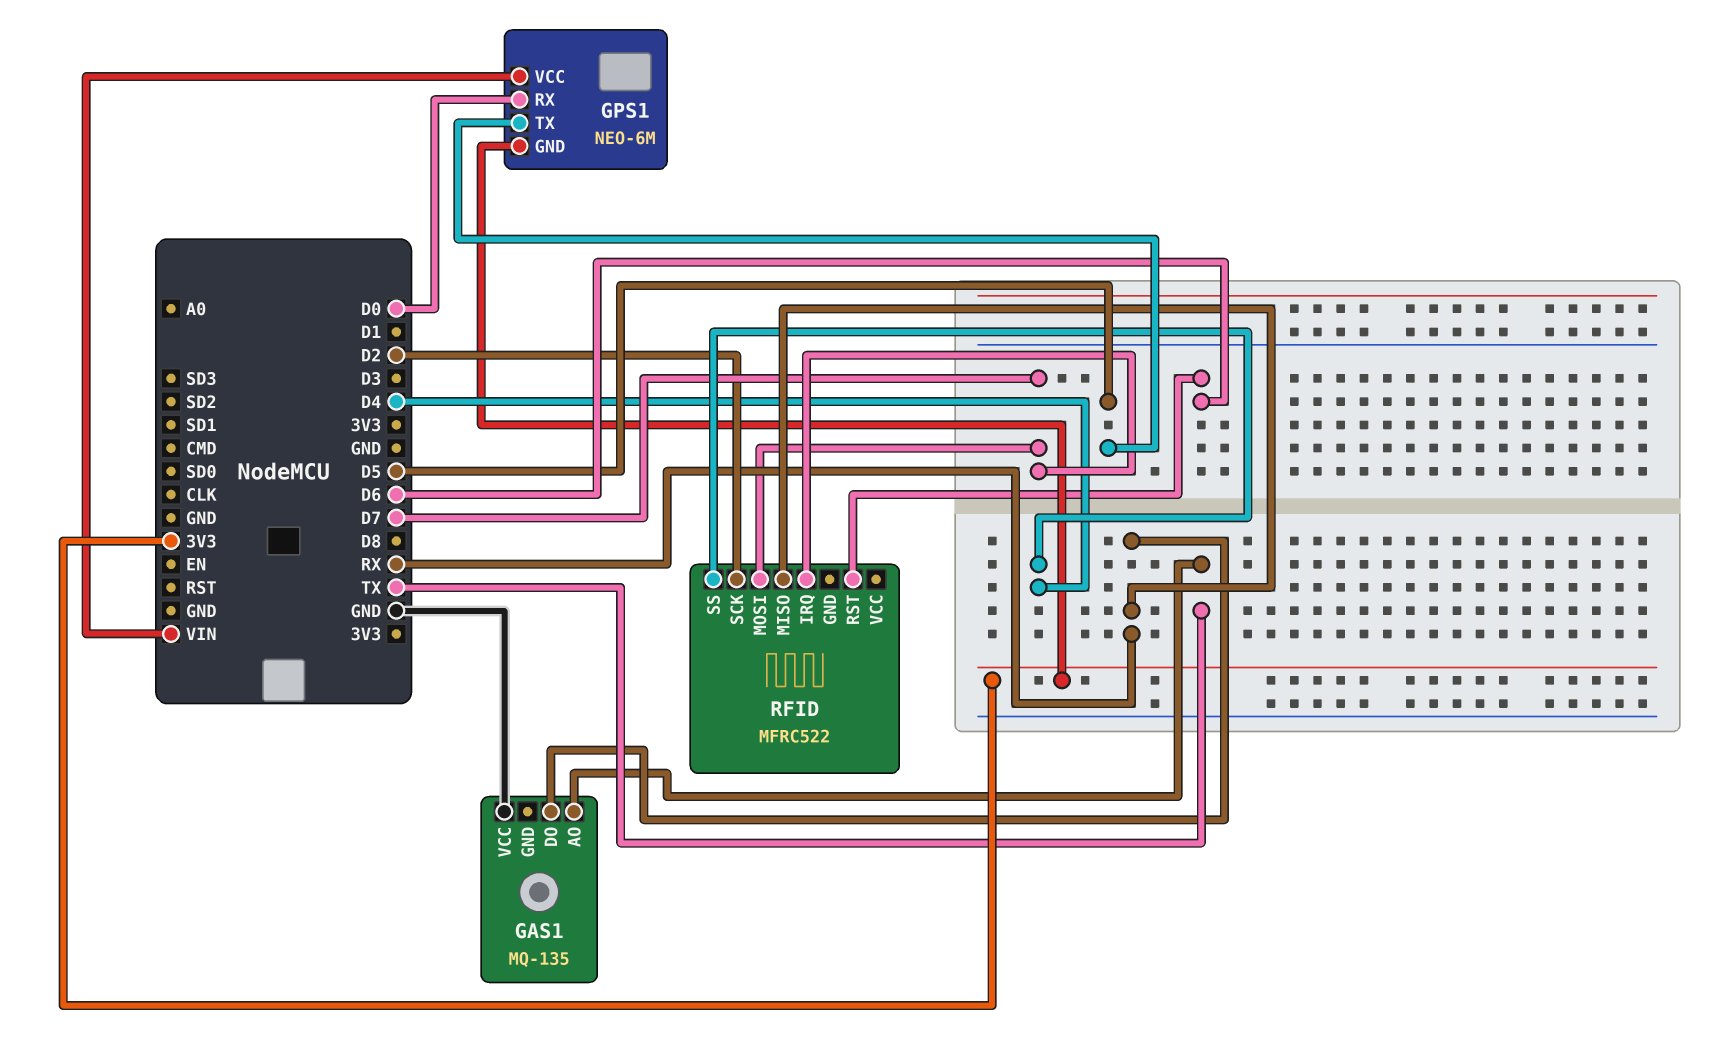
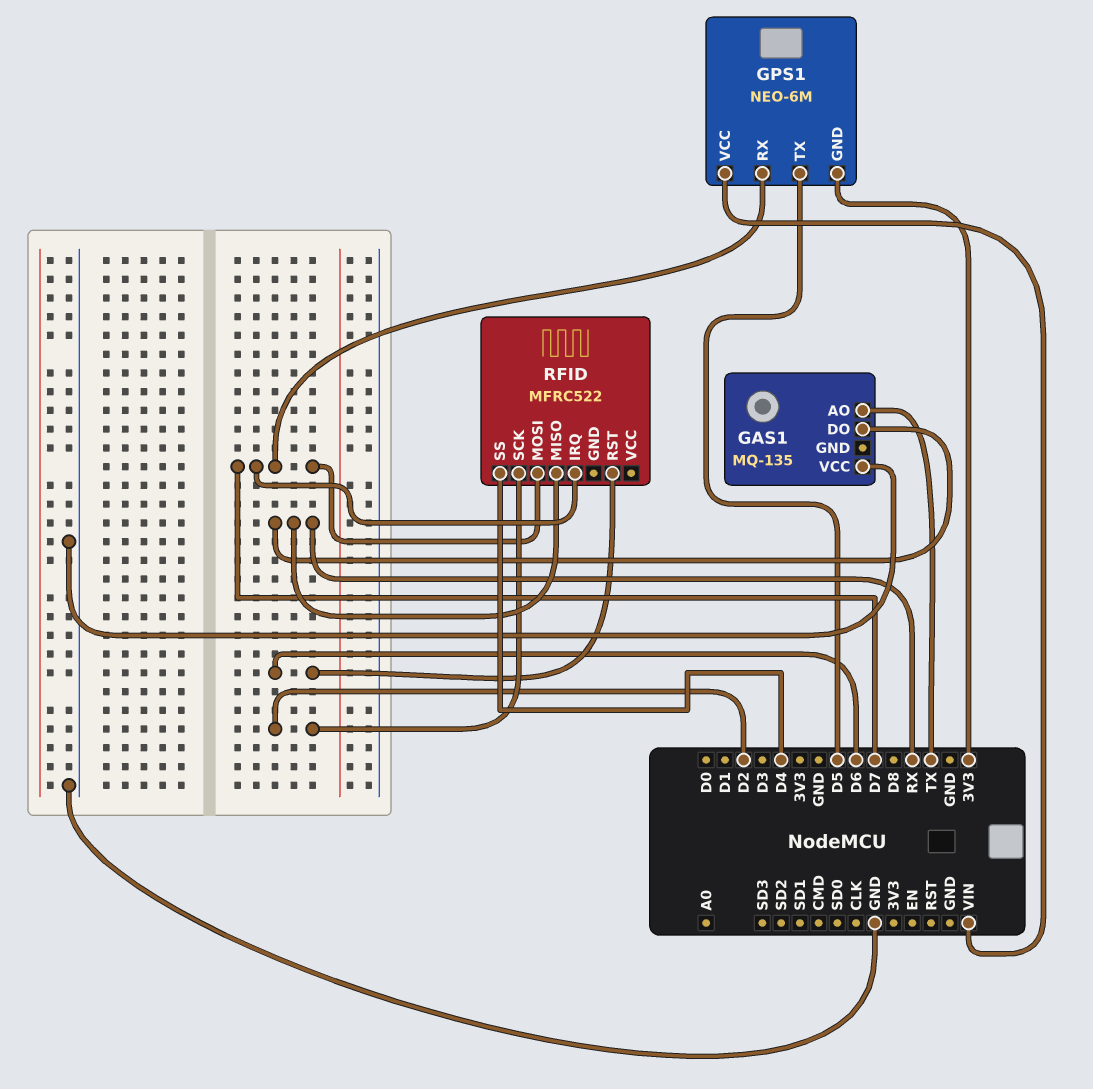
GPS1 pin RX: D0 -> D7

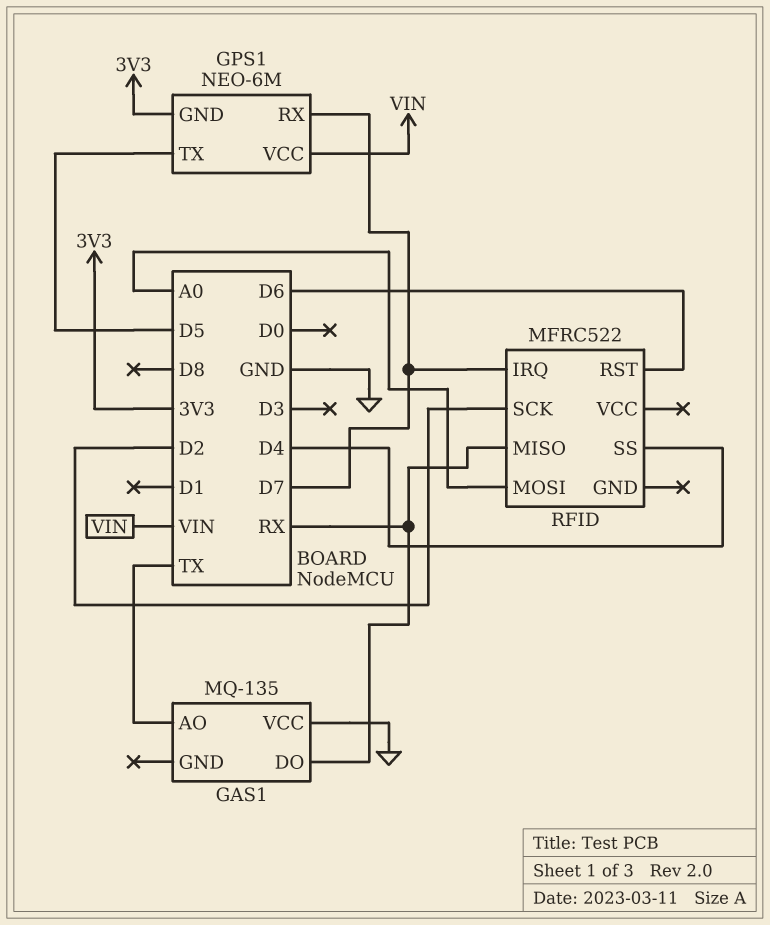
RFID pin MOSI: D7 -> A0

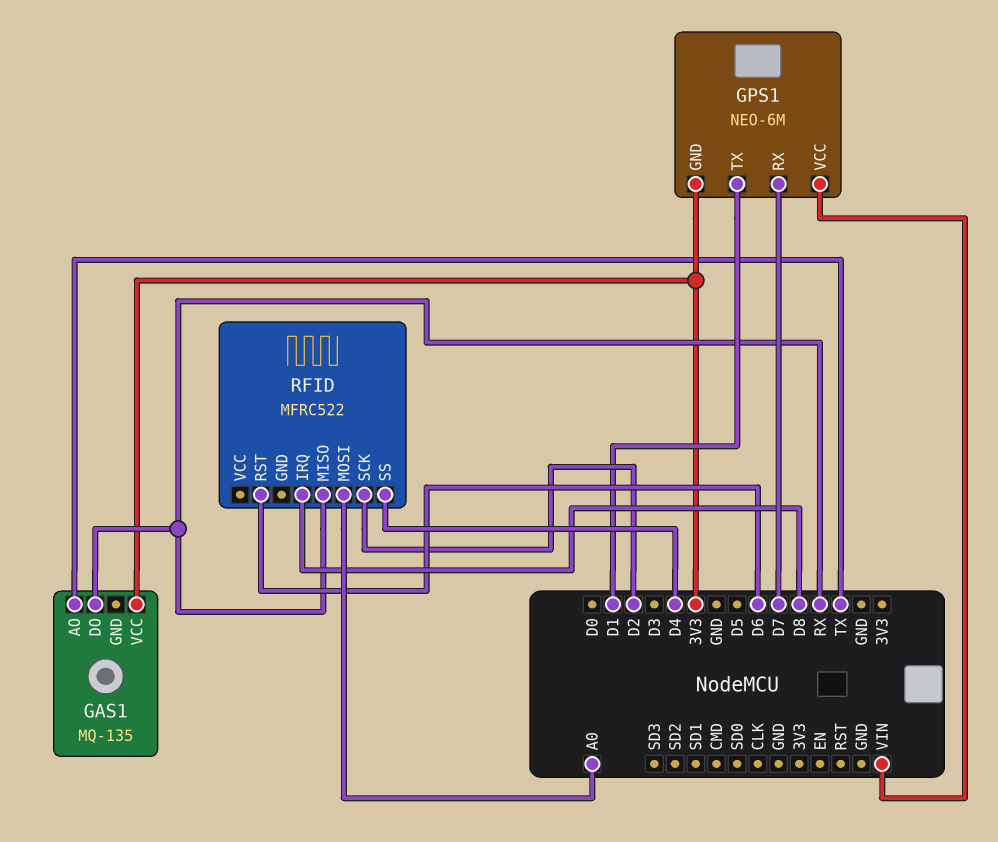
GAS1 pin VCC: GND -> 3V3
GPS1 pin TX: D5 -> D1
RFID pin IRQ: D7 -> D8

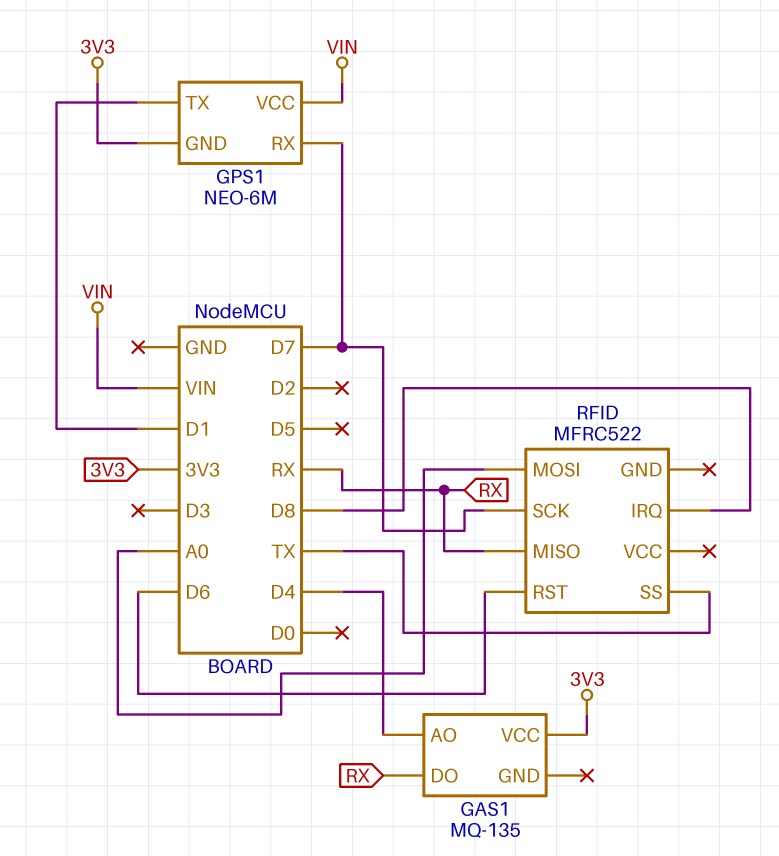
GAS1 pin AO: TX -> D4
RFID pin SCK: D2 -> D7
RFID pin SS: D4 -> TX

